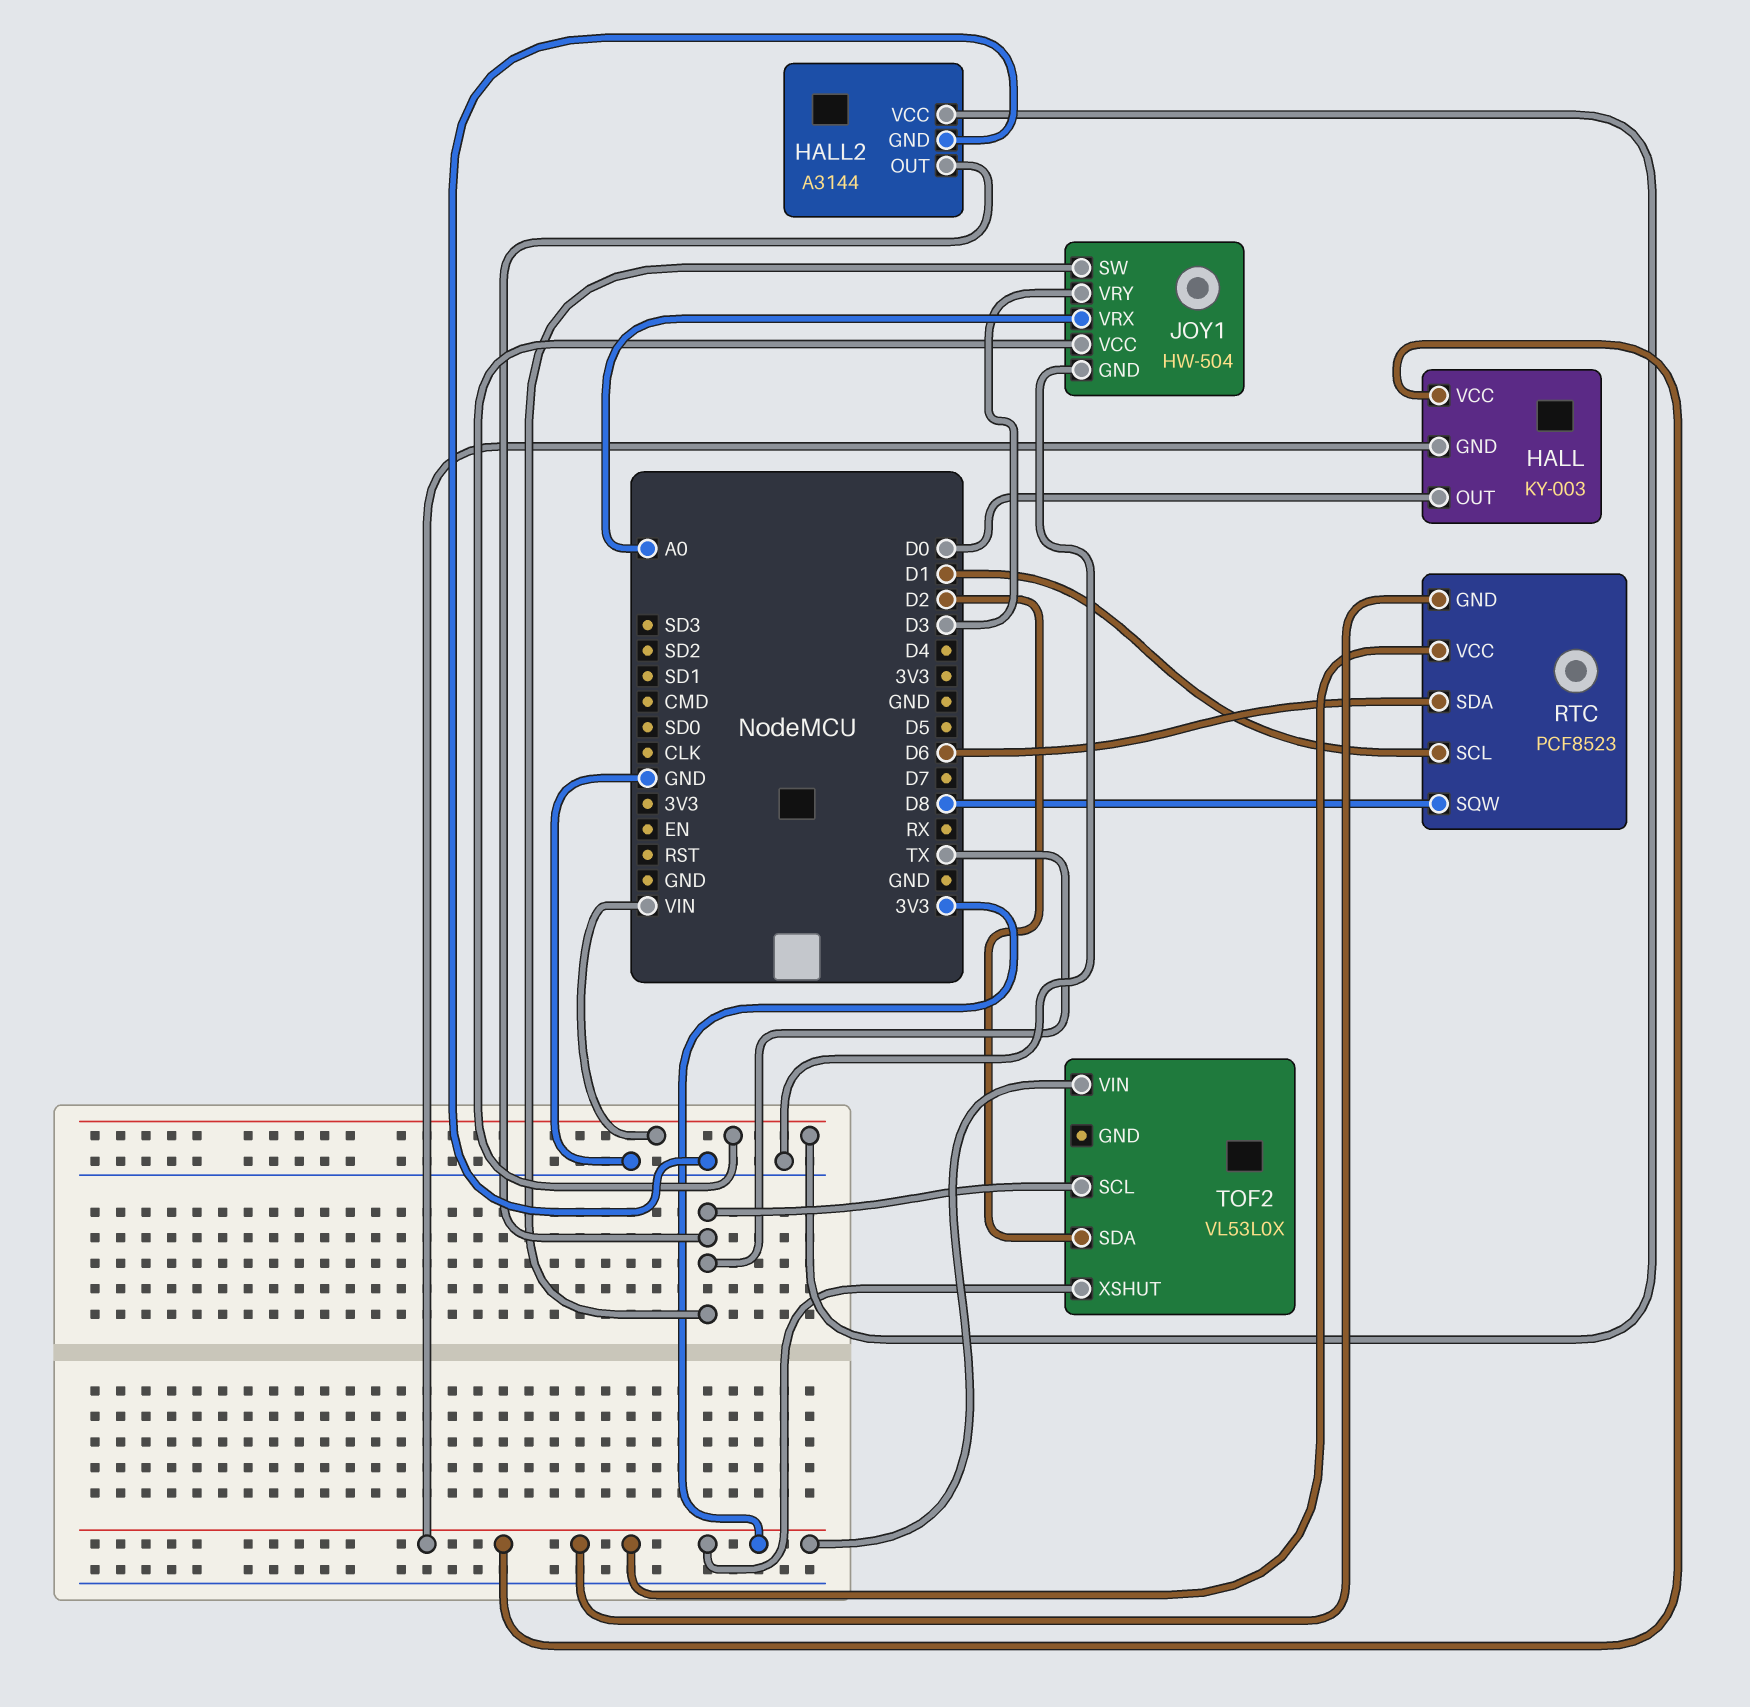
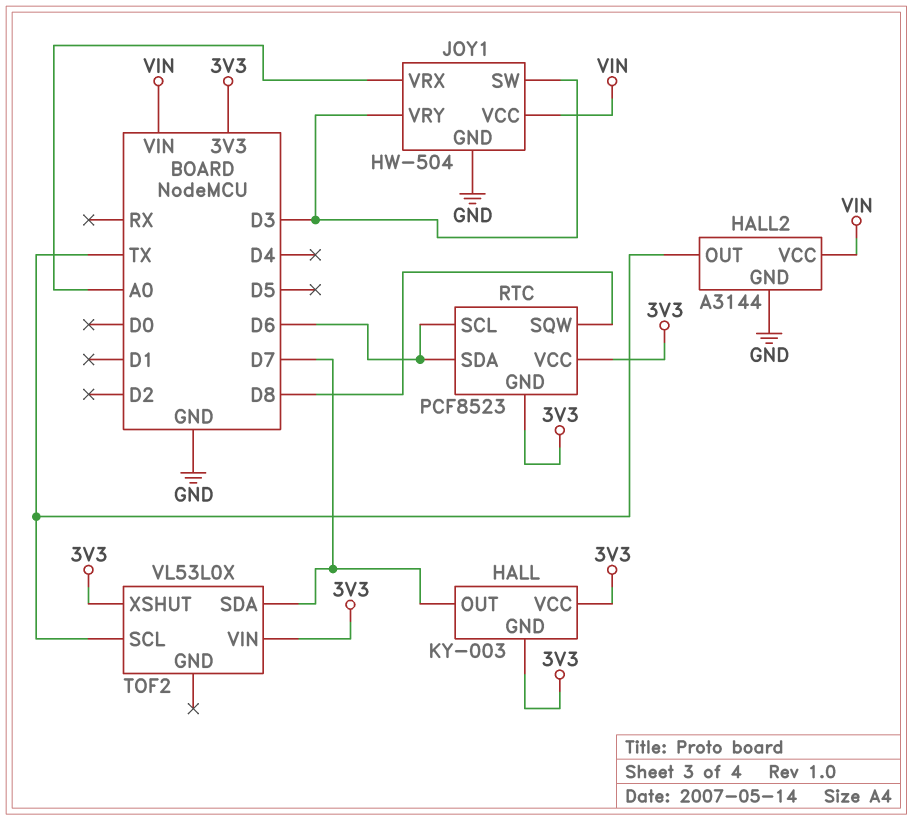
HALL pin OUT: D0 -> D7
JOY1 pin SW: TX -> D3
RTC pin SCL: D1 -> D6
TOF2 pin SDA: D2 -> D7

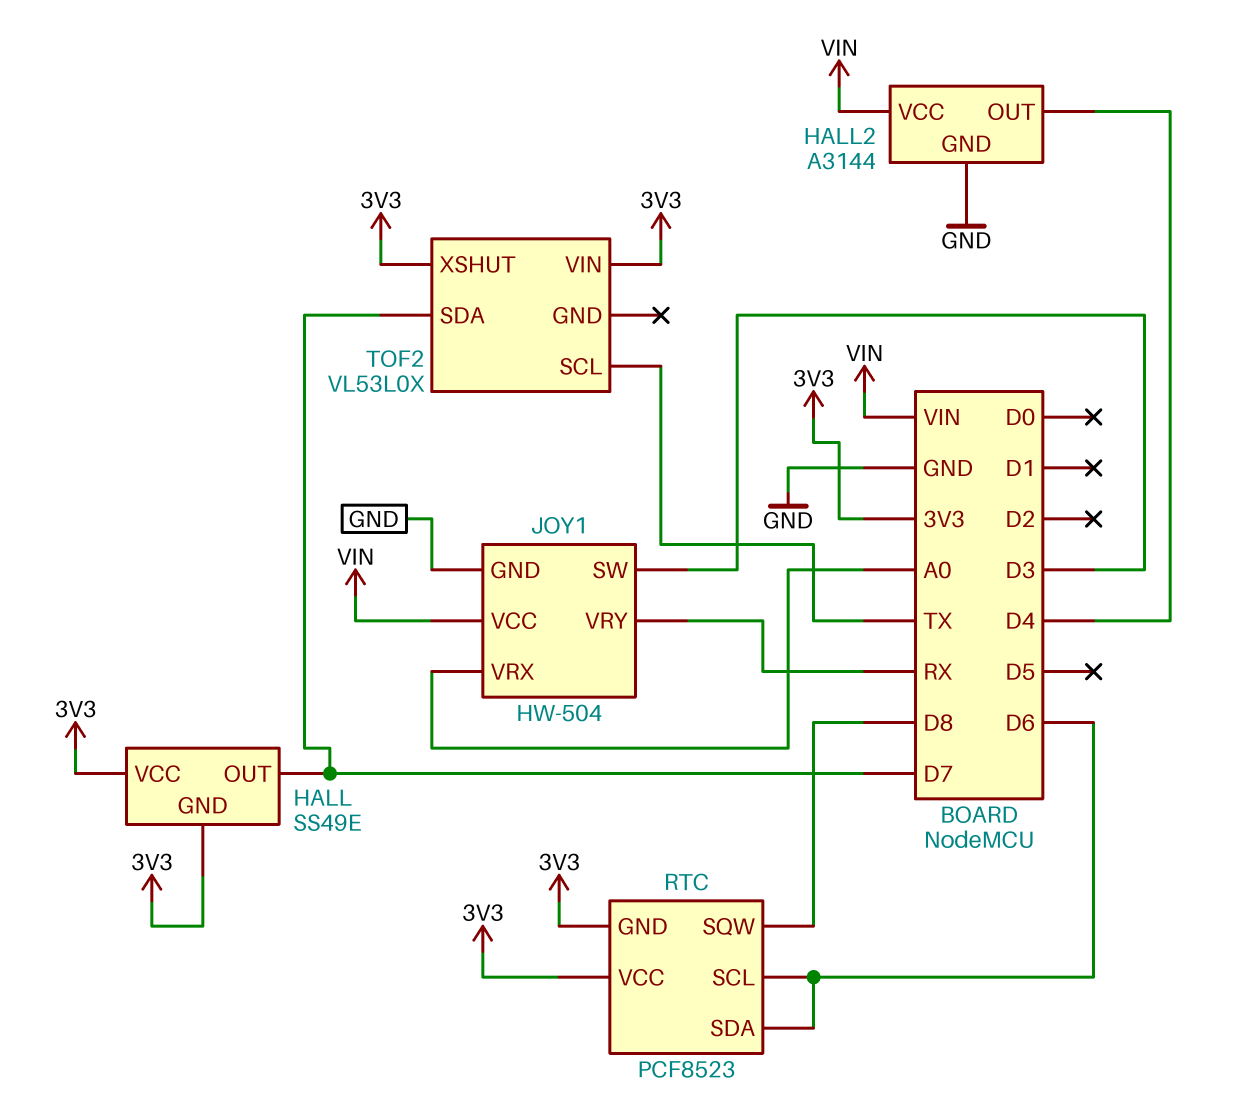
HALL: KY-003 -> SS49E
HALL2 pin OUT: TX -> D4
JOY1 pin VRY: D3 -> RX

